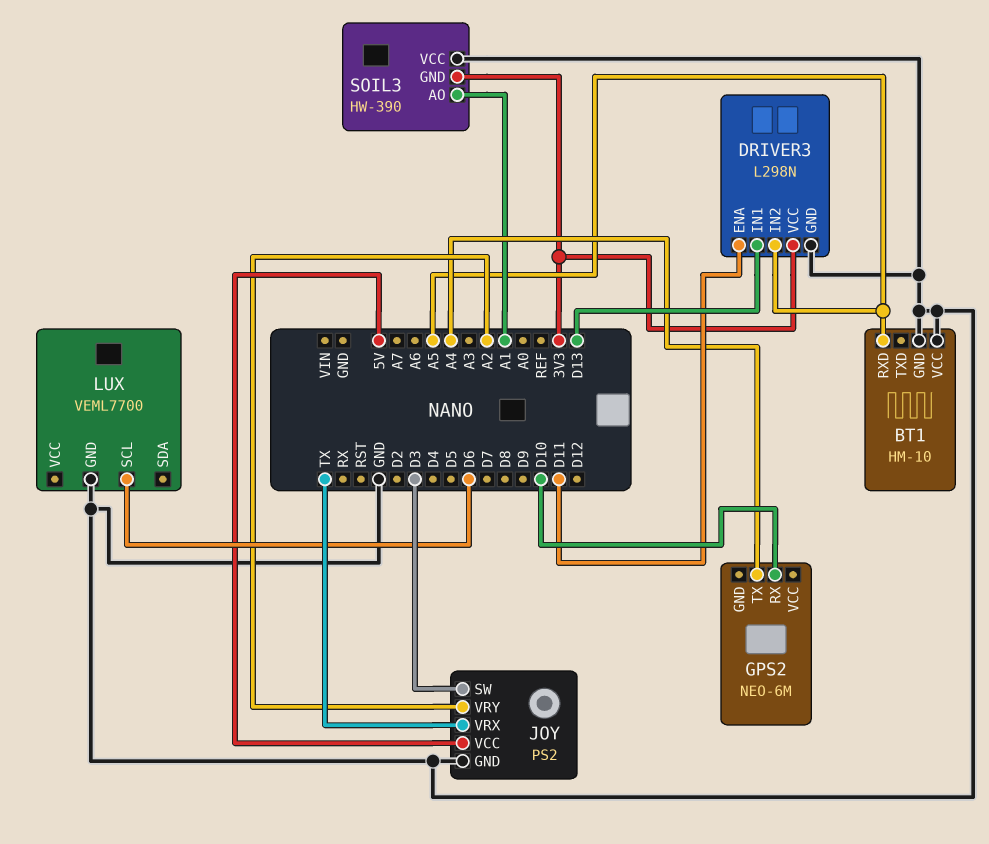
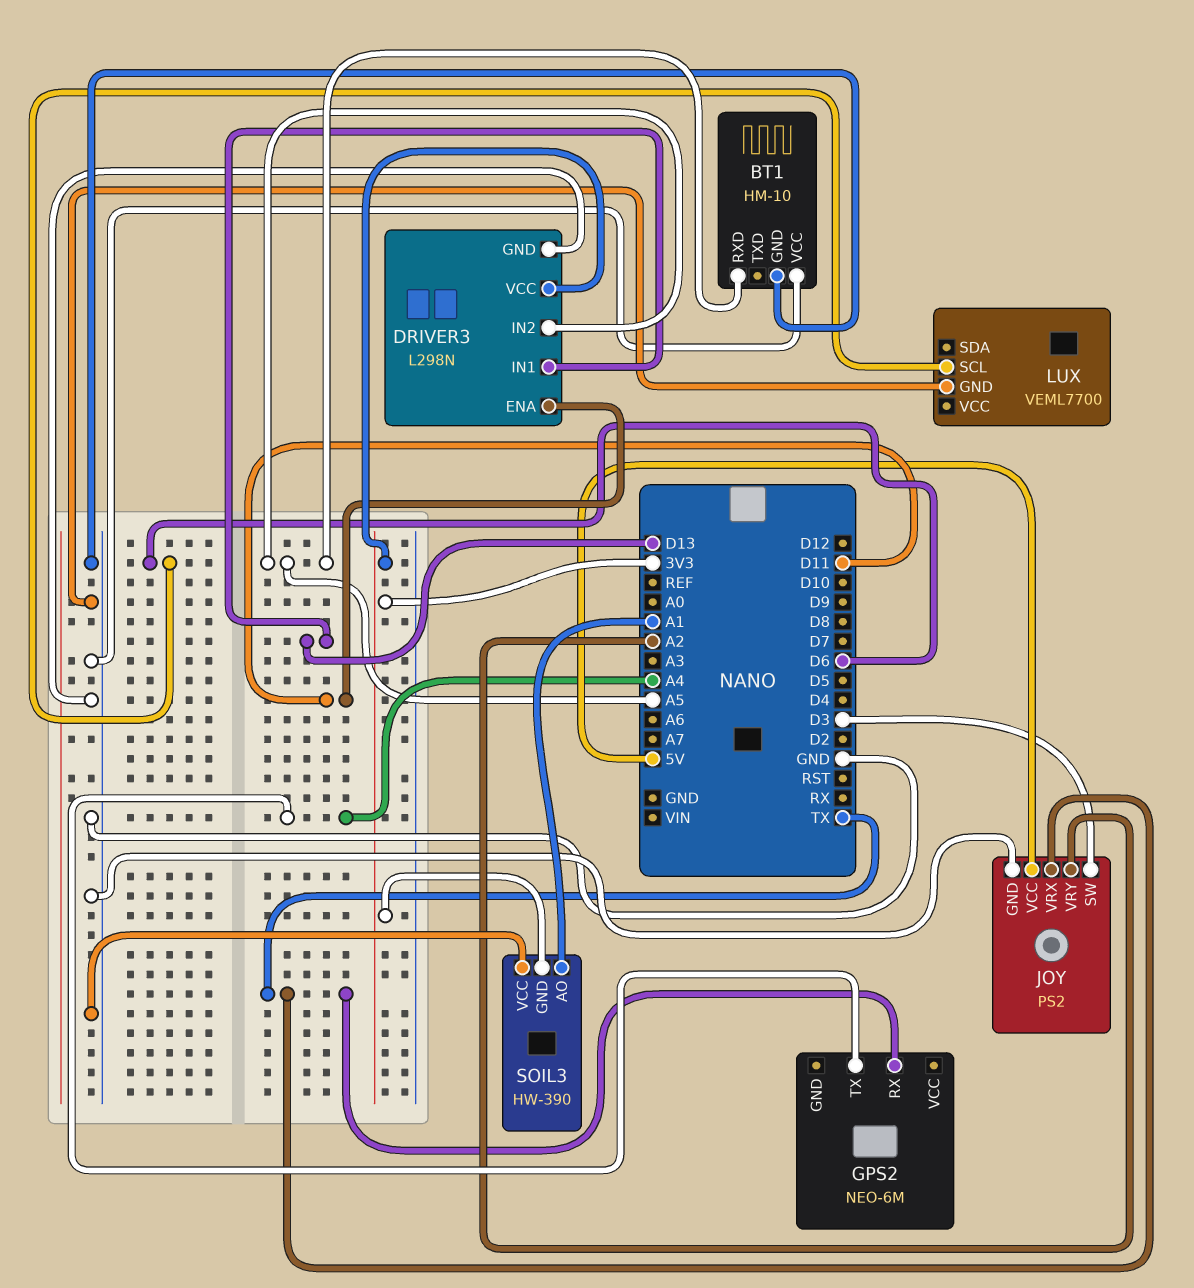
GPS2 pin RX: D10 -> TX

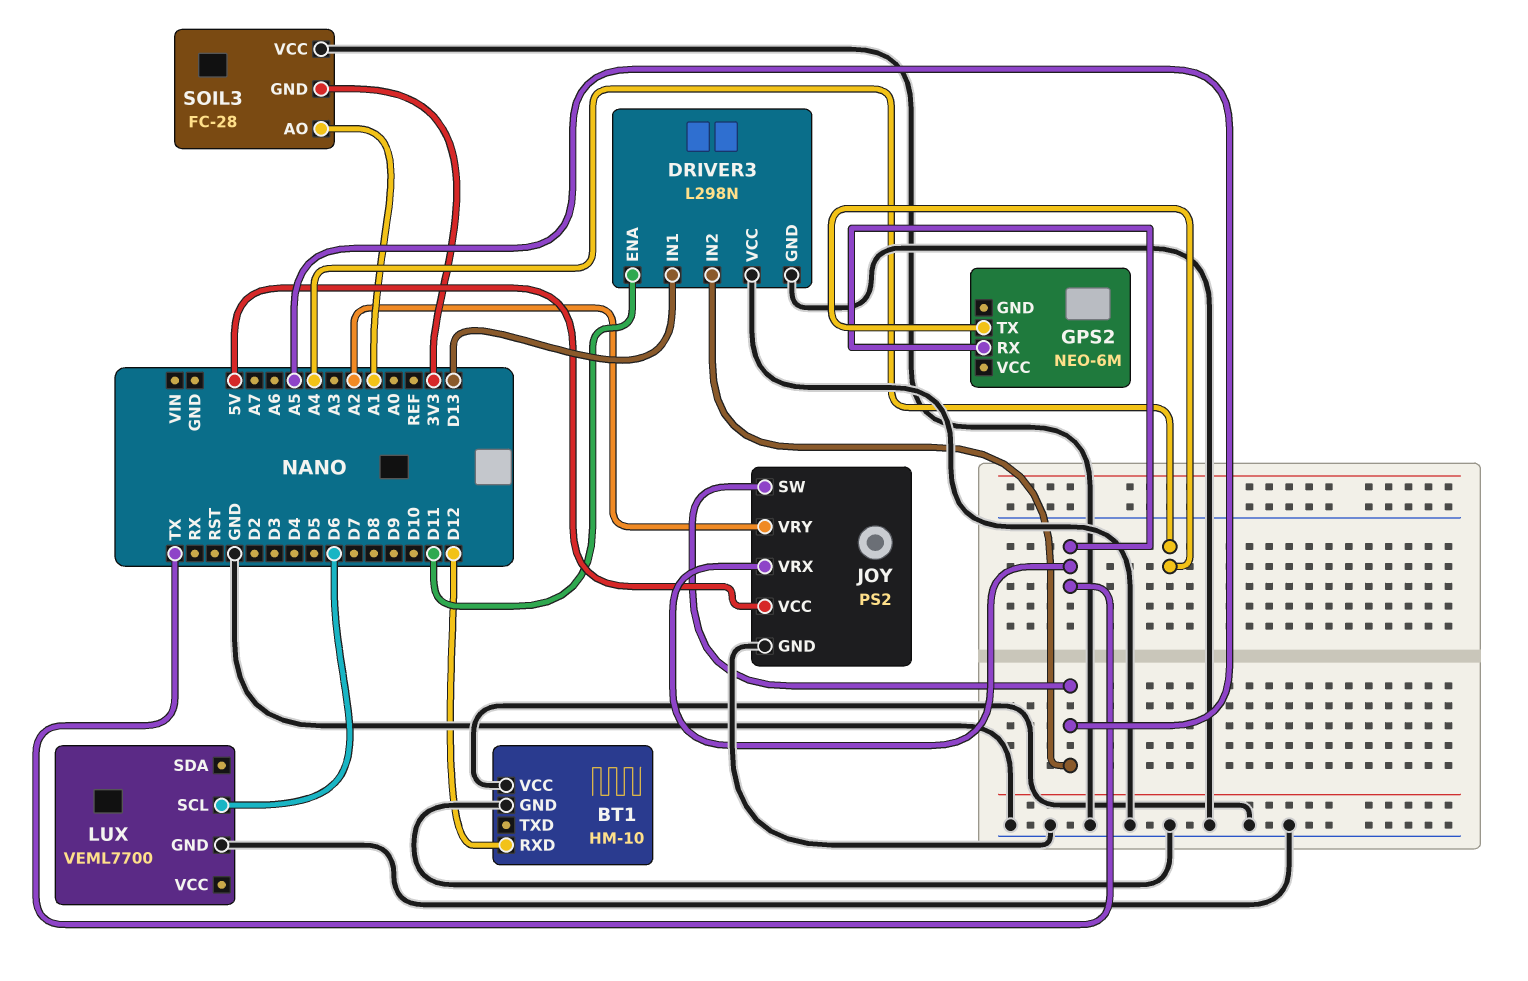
BT1 pin RXD: A5 -> D12
DRIVER3 pin VCC: 3V3 -> GND
JOY pin SW: D3 -> A5
SOIL3: HW-390 -> FC-28

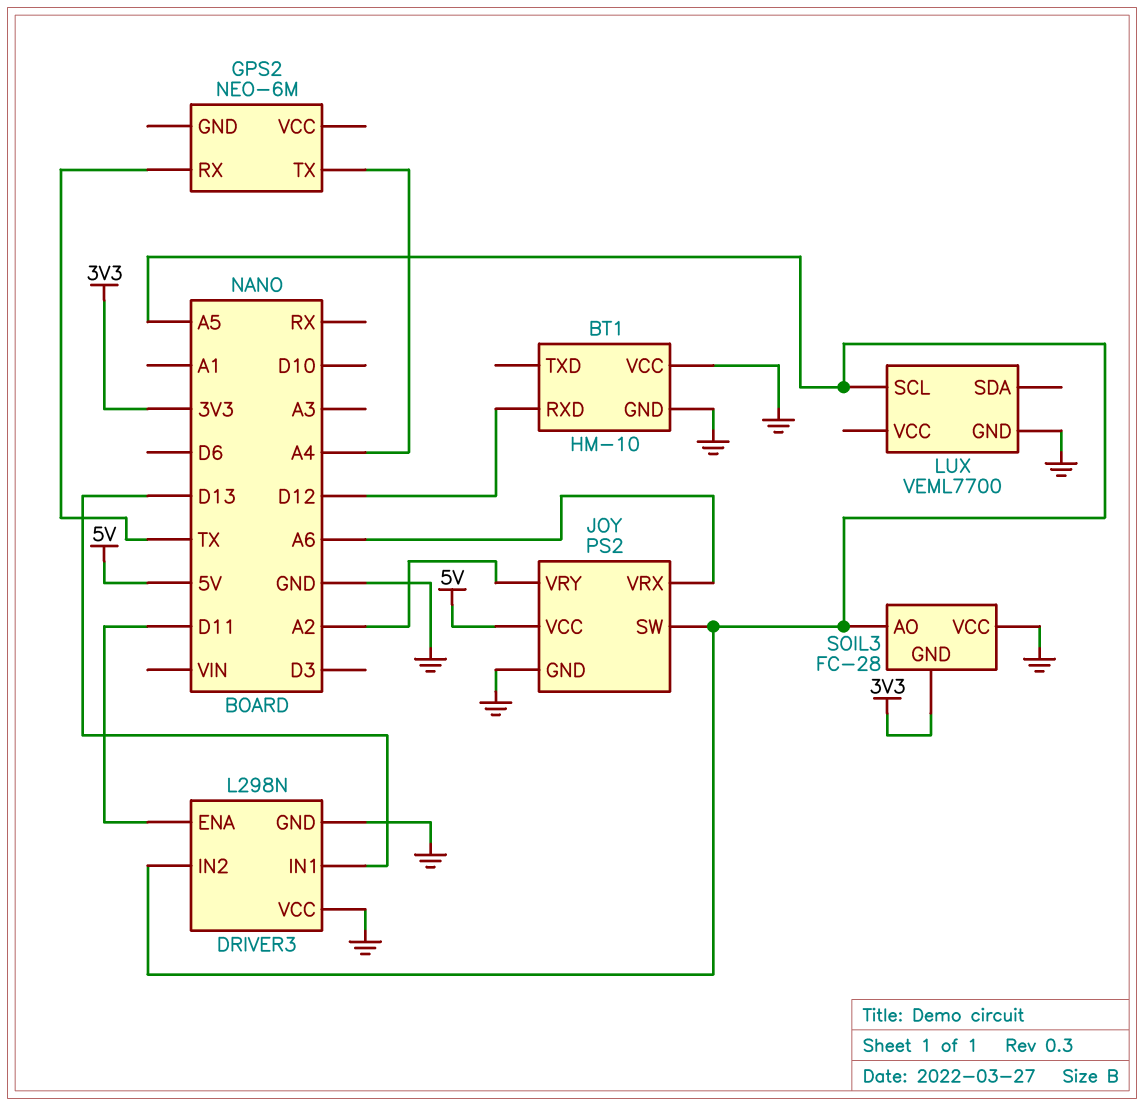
JOY pin VRX: TX -> A6
LUX pin SCL: D6 -> A5
SOIL3 pin AO: A1 -> A5

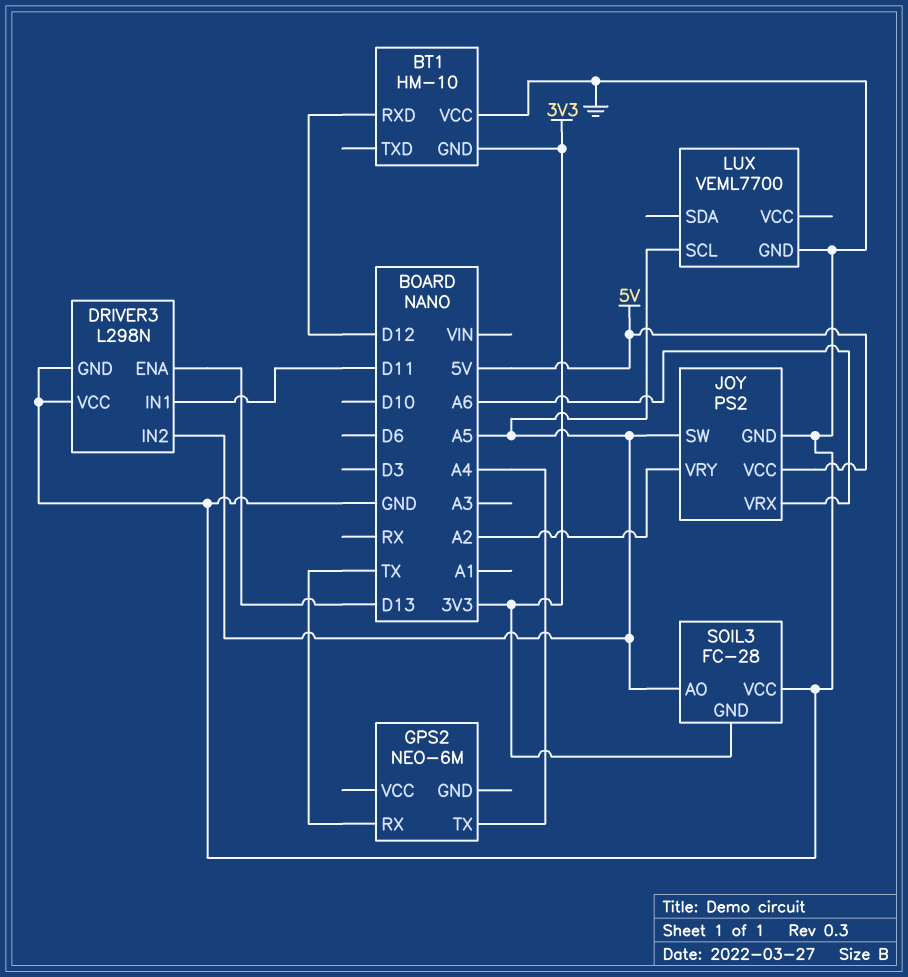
BT1 pin GND: GND -> 3V3
DRIVER3 pin ENA: D11 -> D13
DRIVER3 pin IN1: D13 -> D11

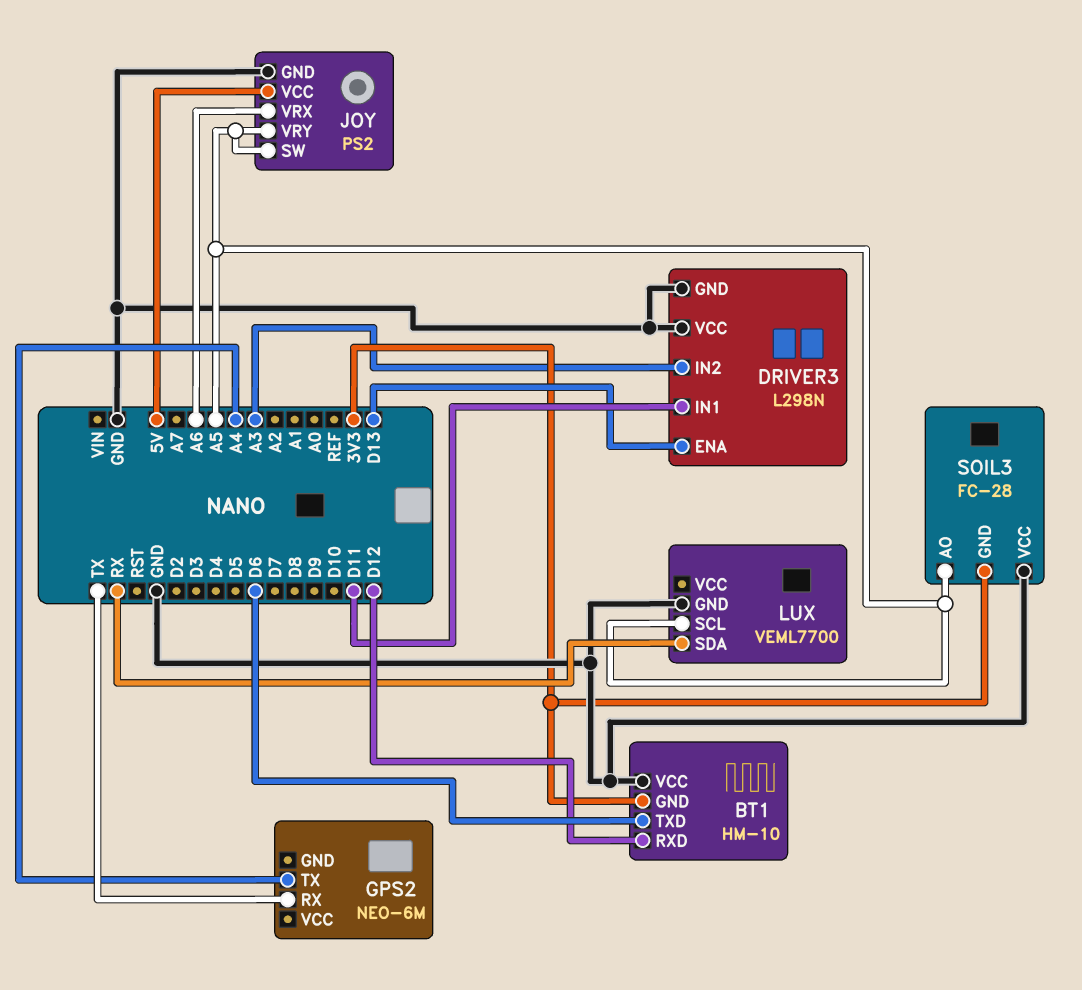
BT1 pin TXD: none -> D6
DRIVER3 pin IN2: A5 -> A3
JOY pin VRY: A2 -> A5
LUX pin SDA: none -> RX

